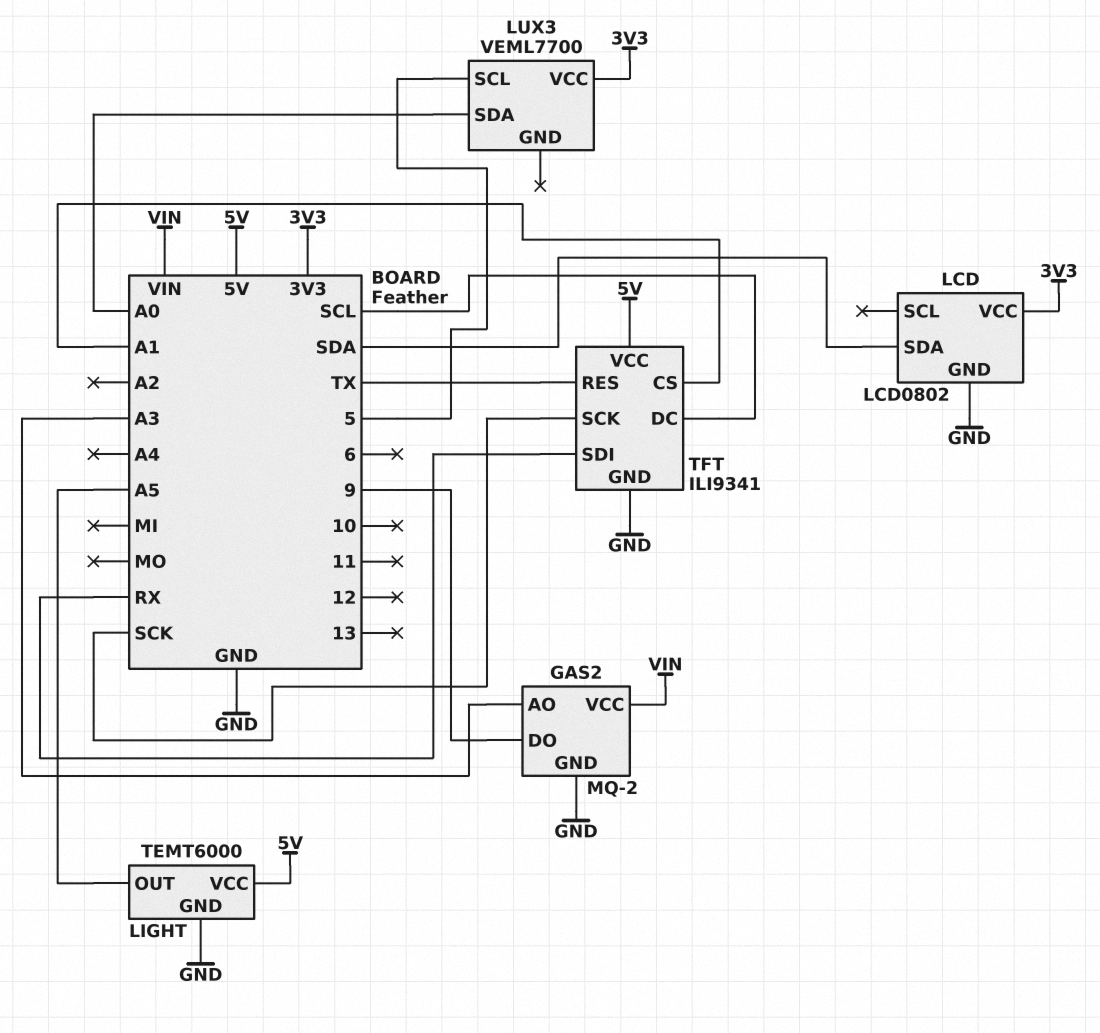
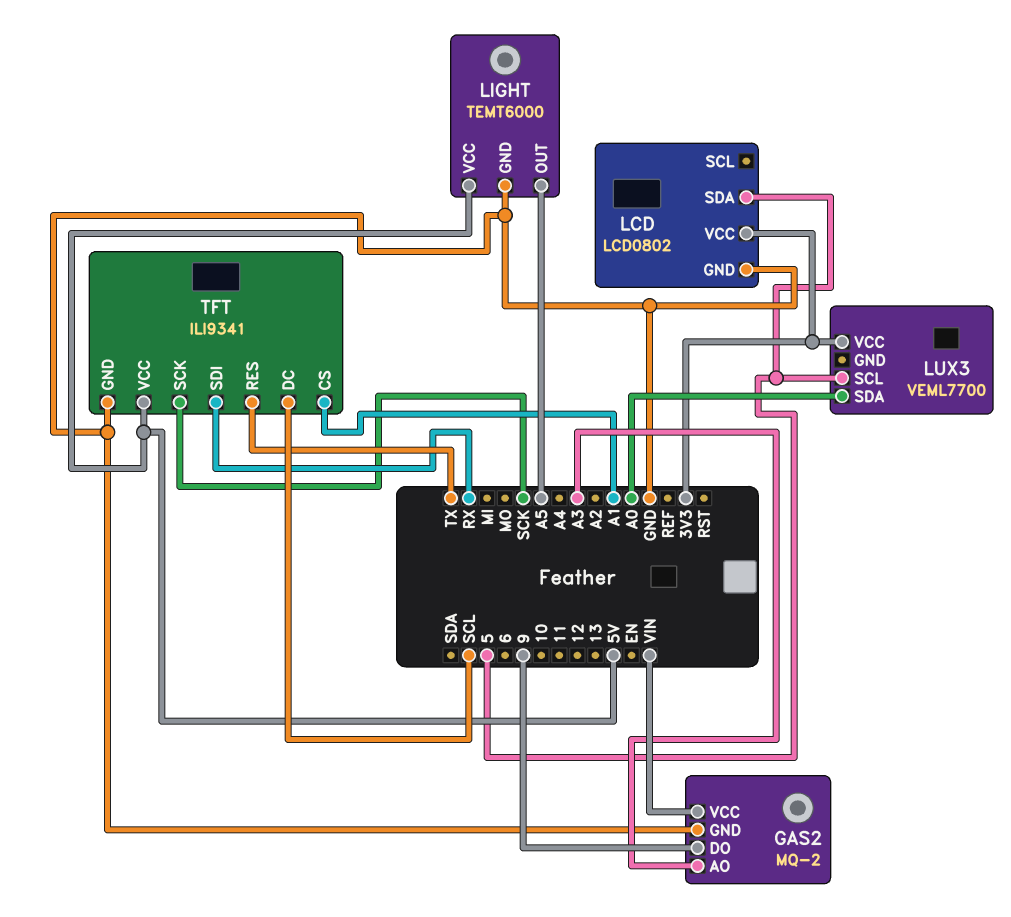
LCD pin SDA: SDA -> 5

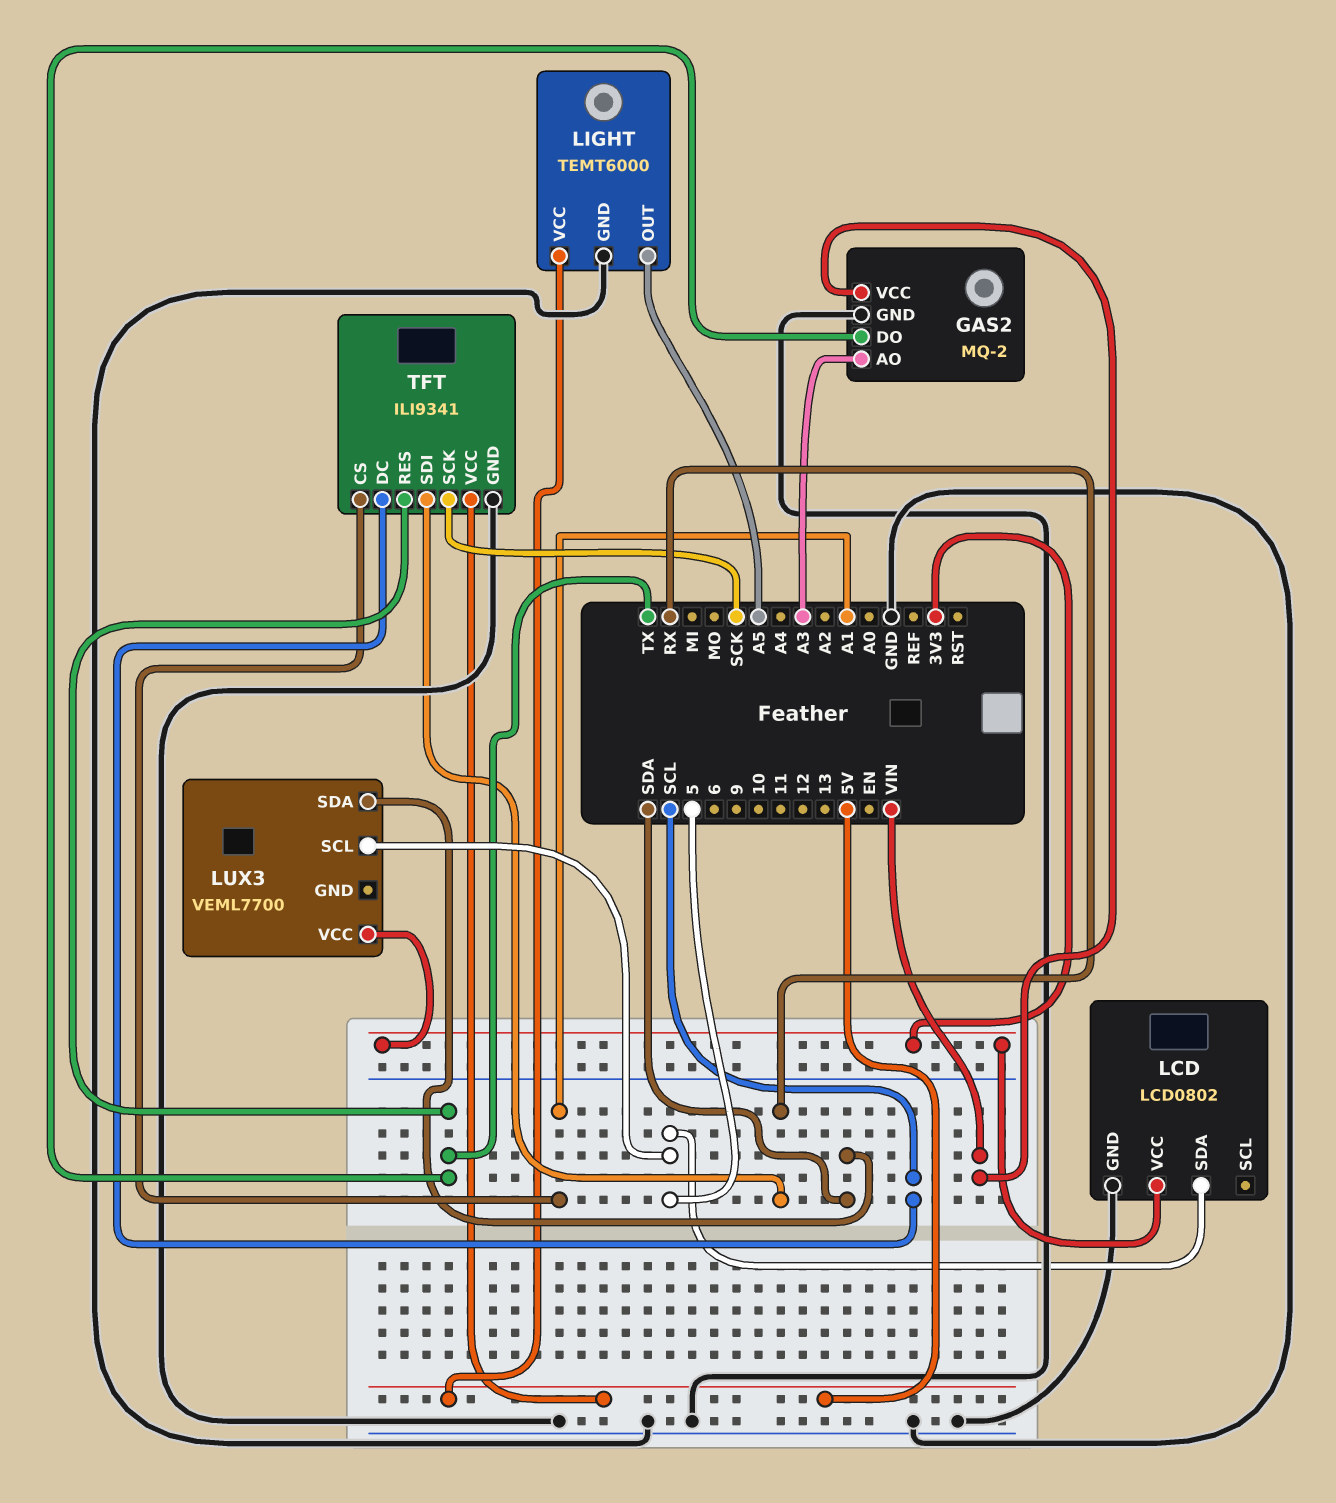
GAS2 pin DO: 9 -> TX
LUX3 pin SDA: A0 -> SDA

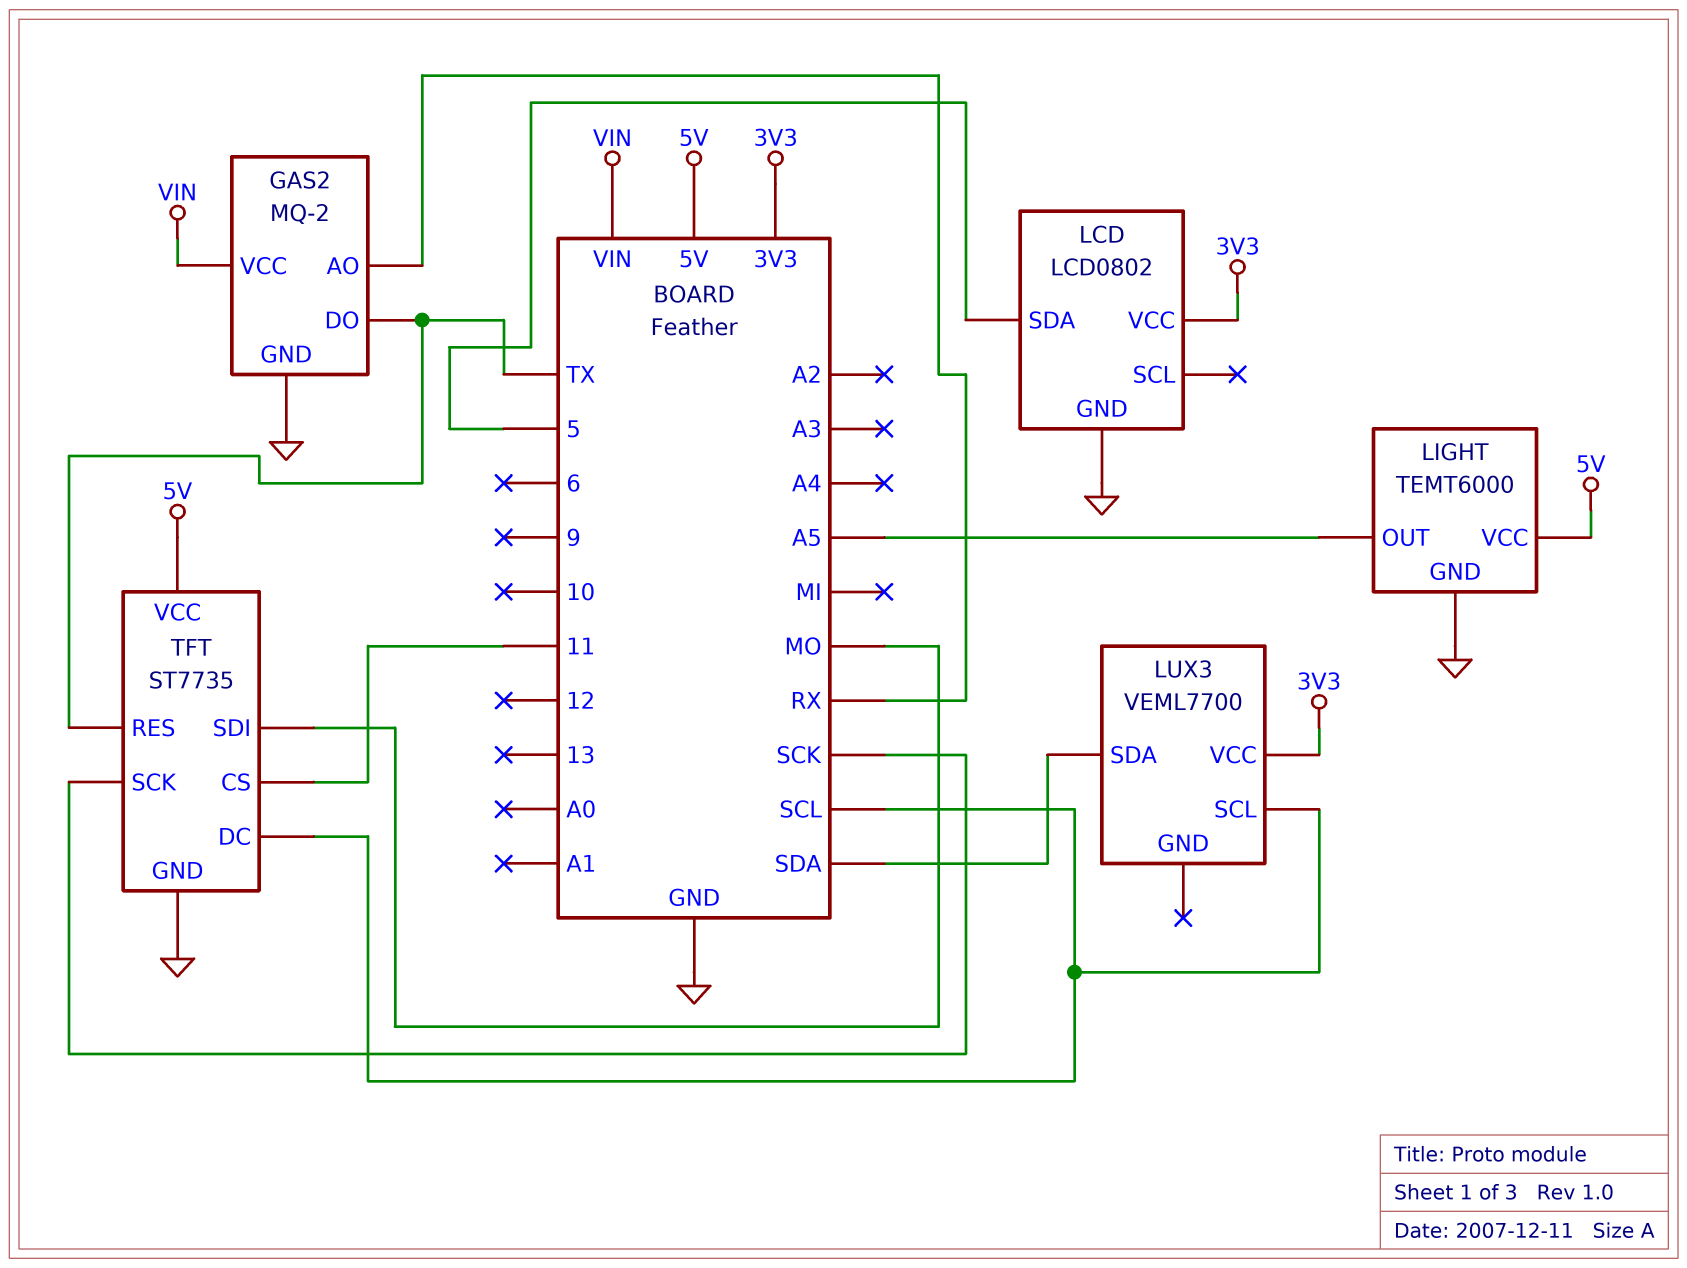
GAS2 pin AO: A3 -> RX
LUX3 pin SCL: 5 -> SCL
TFT: ILI9341 -> ST7735
TFT pin CS: A1 -> 11
TFT pin SDI: RX -> MO

